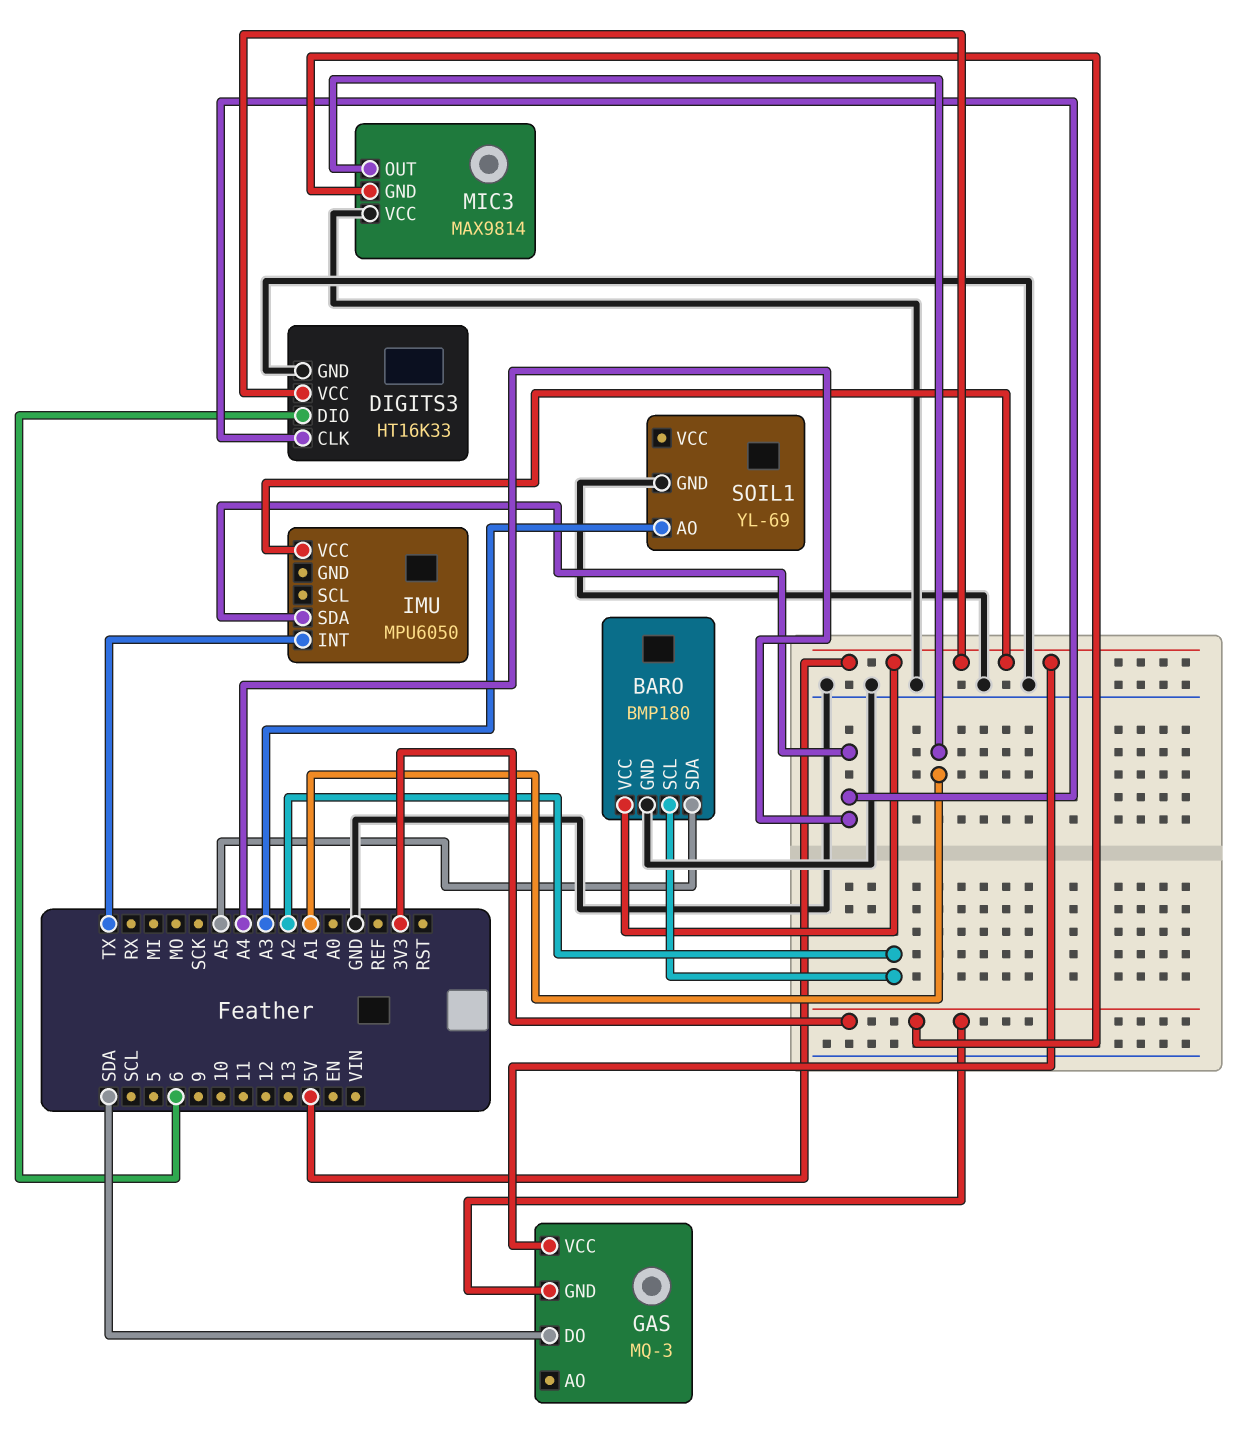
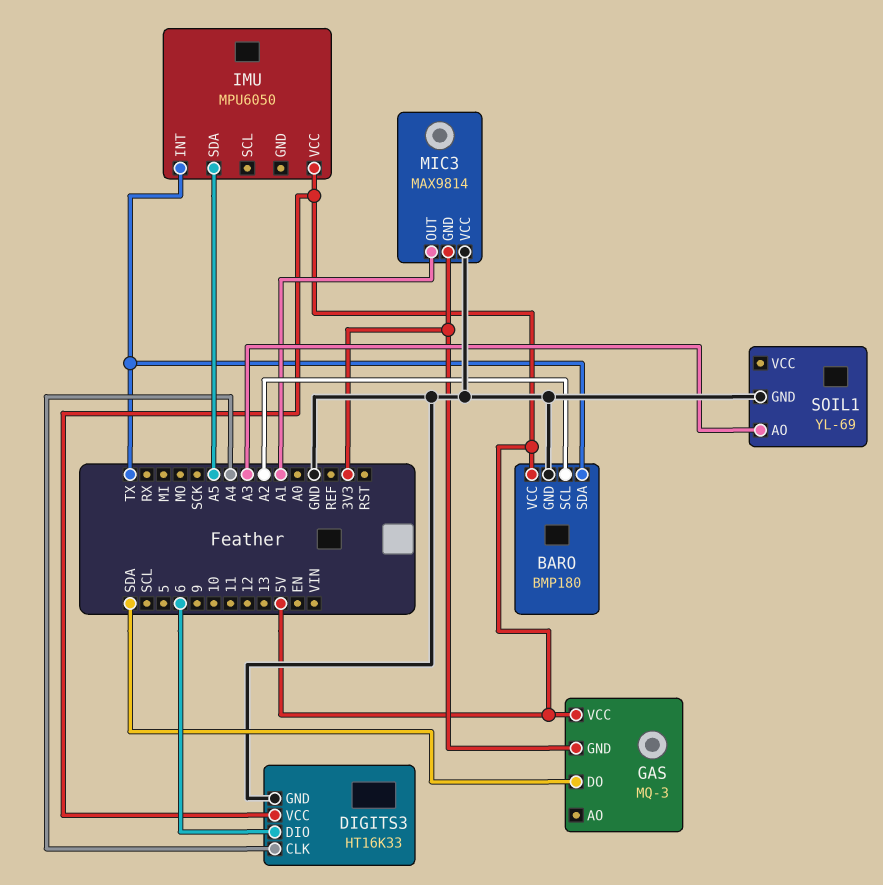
BARO pin SDA: A5 -> TX
IMU pin SDA: A4 -> A5

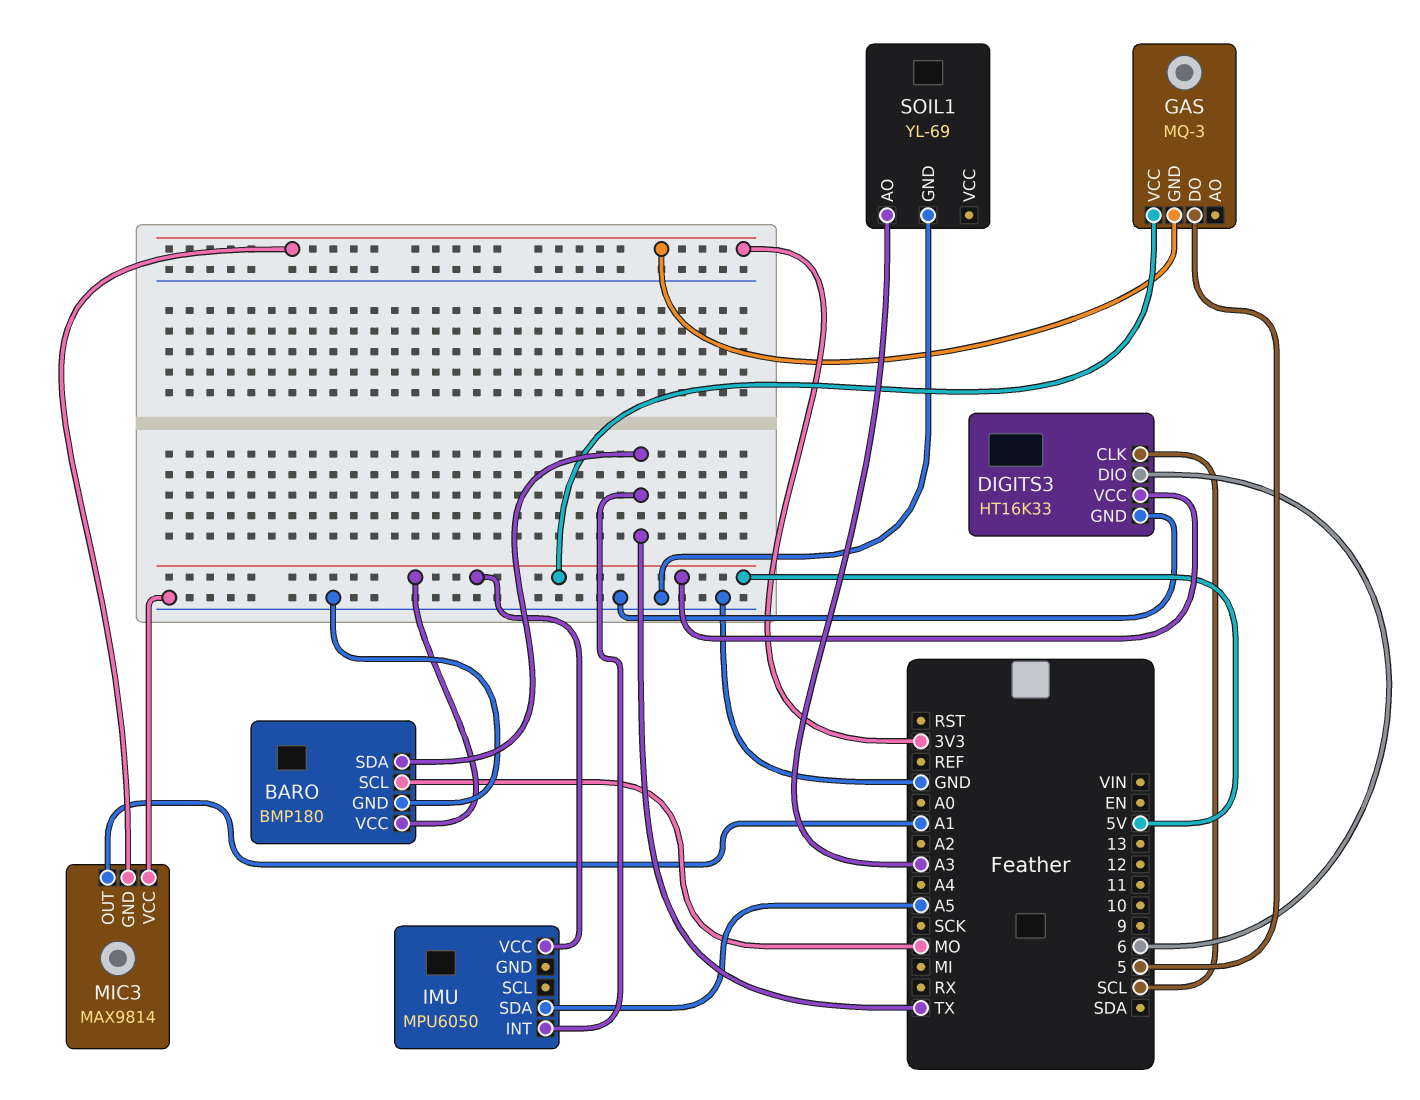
BARO pin SCL: A2 -> MO
DIGITS3 pin CLK: A4 -> SCL
GAS pin DO: SDA -> 5

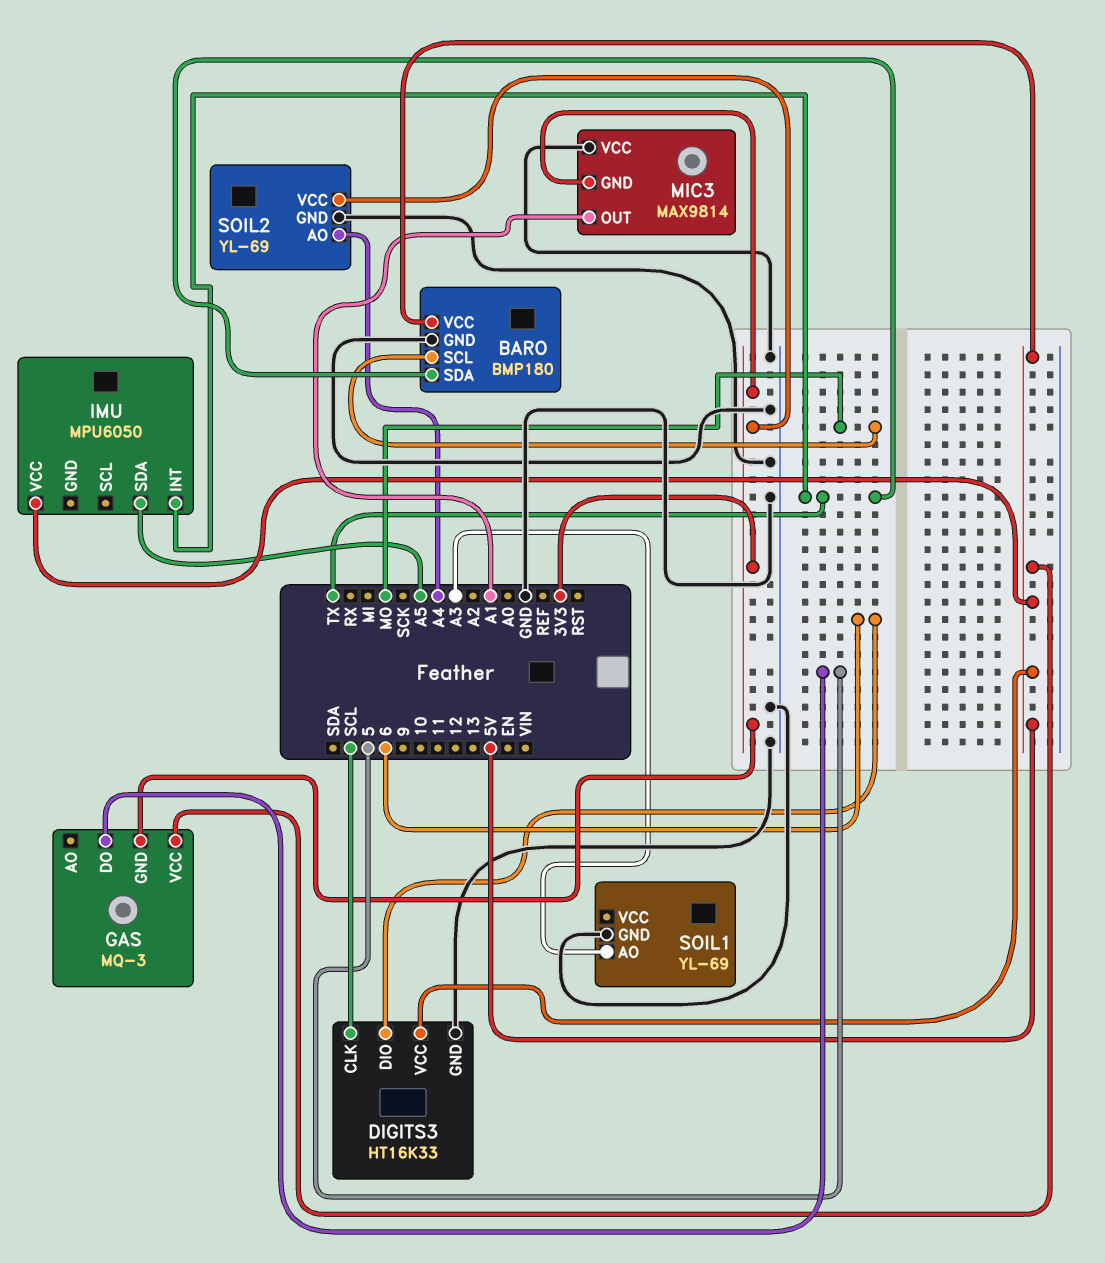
SOIL2: none -> YL-69
SOIL2 pin AO: none -> A4
SOIL2 pin GND: none -> GND
SOIL2 pin VCC: none -> 3V3

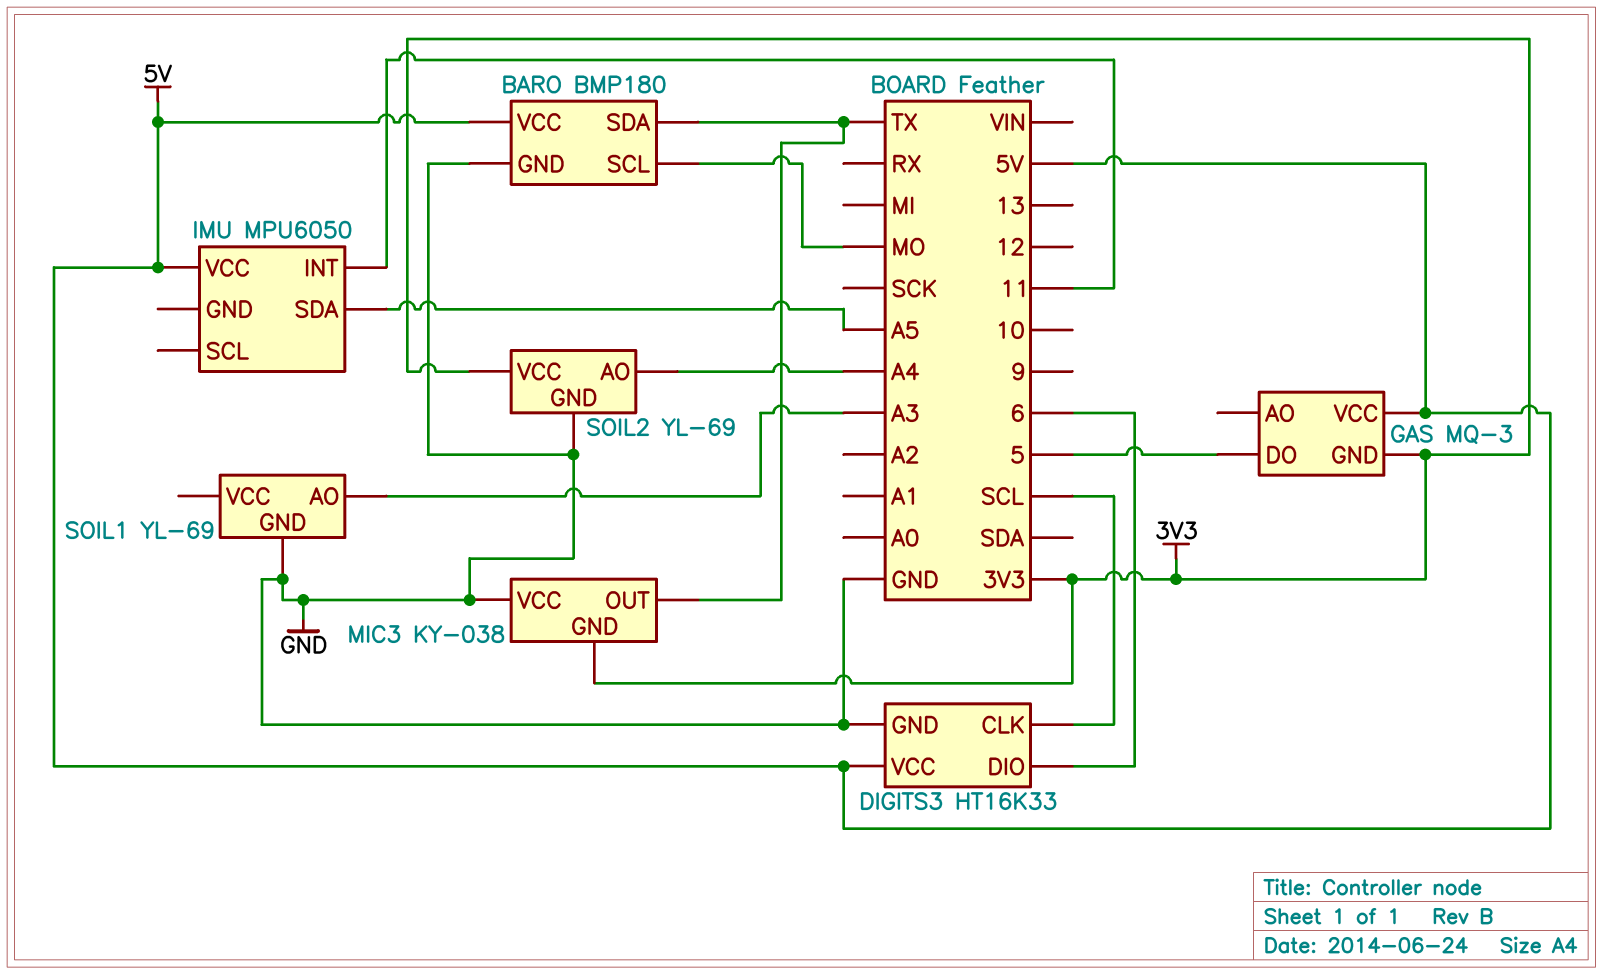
IMU pin INT: TX -> 11
MIC3: MAX9814 -> KY-038
MIC3 pin OUT: A1 -> TX

